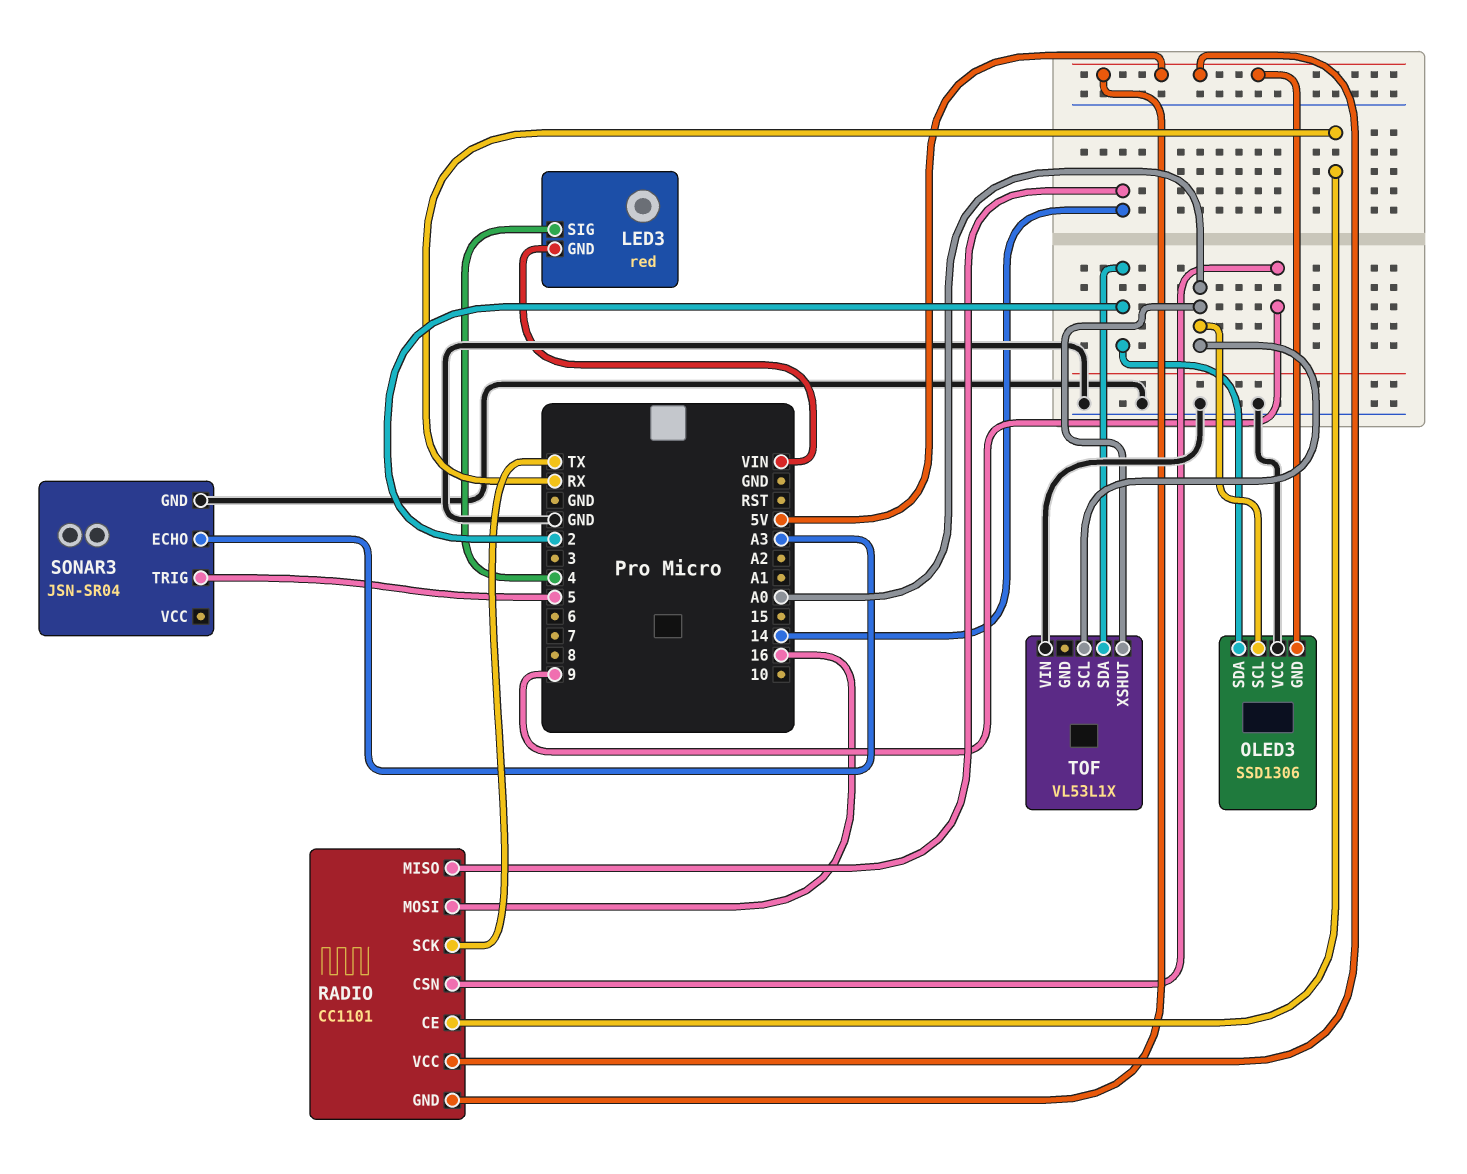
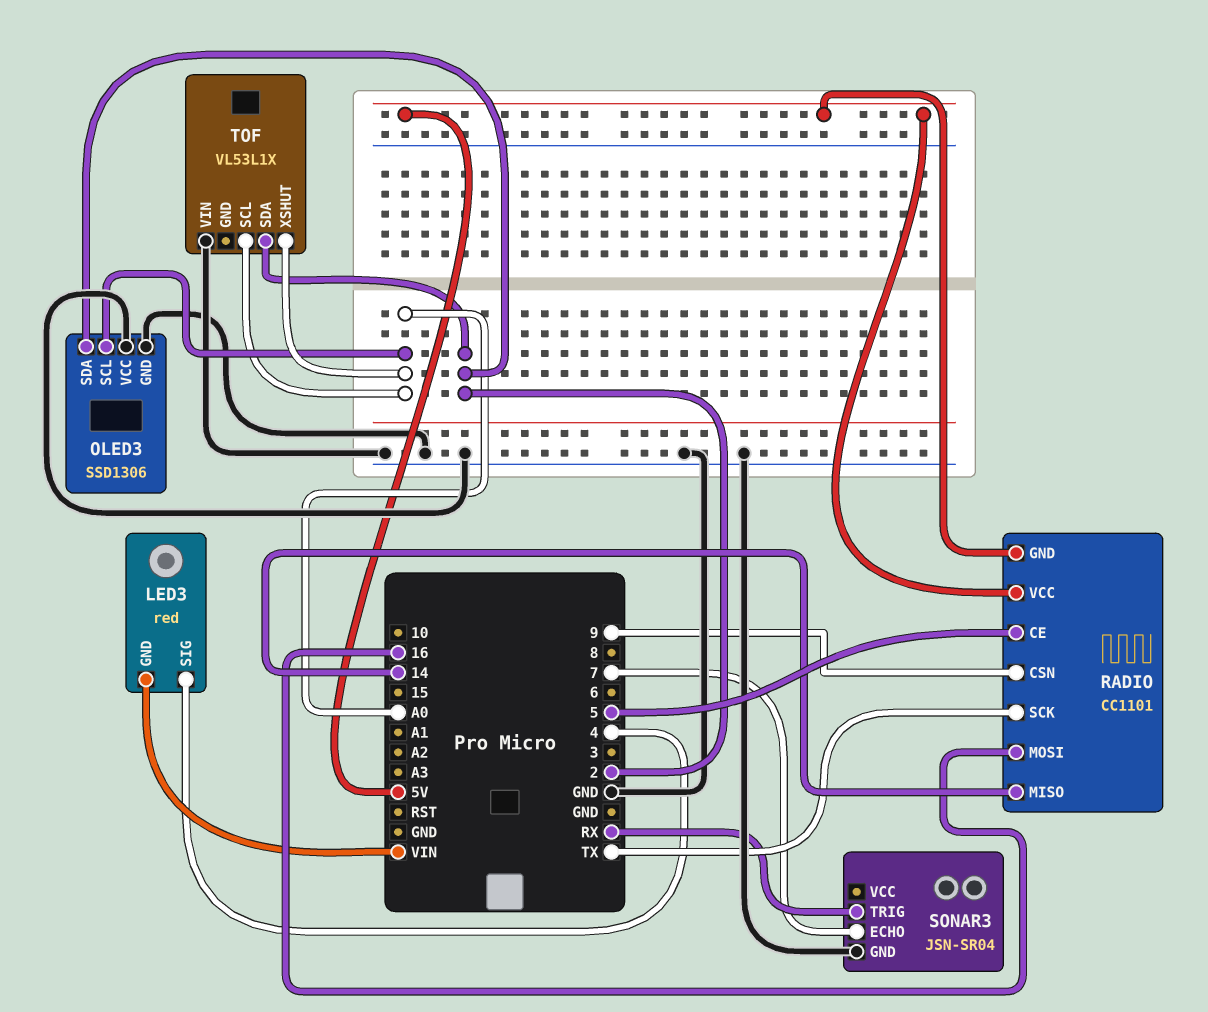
OLED3 pin GND: 5V -> GND
RADIO pin CE: RX -> 5
SONAR3 pin ECHO: A3 -> 7
SONAR3 pin TRIG: 5 -> RX

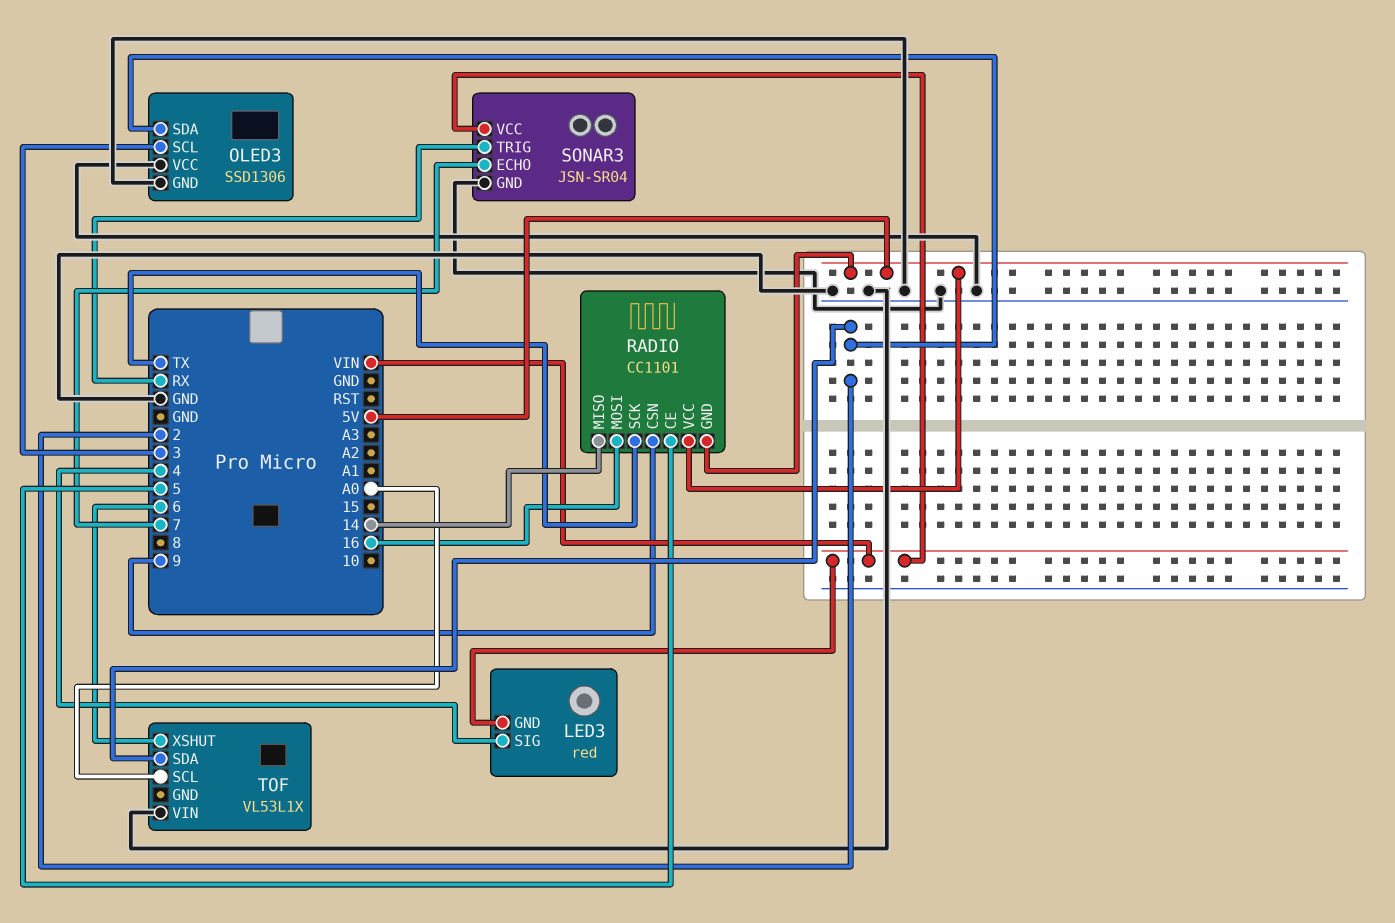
OLED3 pin SCL: A0 -> 3
SONAR3 pin VCC: none -> VIN
TOF pin XSHUT: A0 -> 6

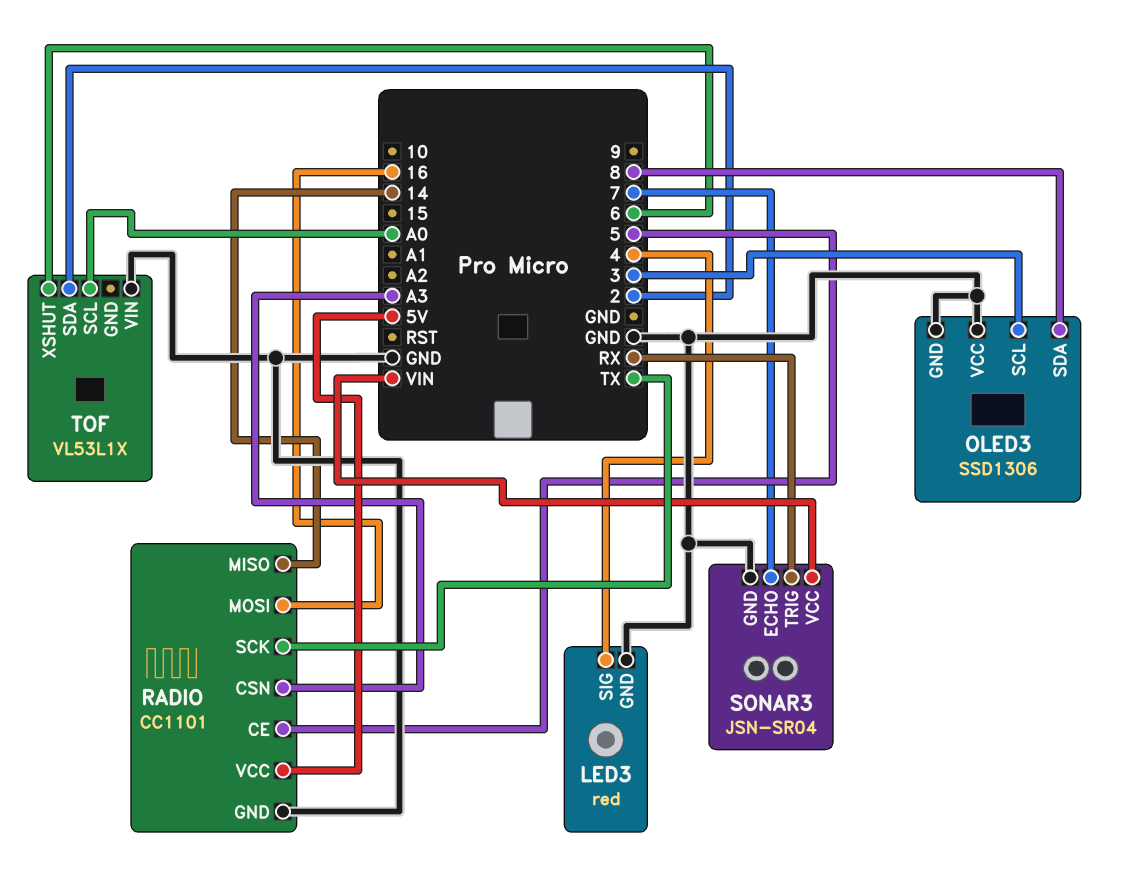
LED3 pin GND: VIN -> GND
OLED3 pin SDA: 2 -> 8
RADIO pin CSN: 9 -> A3
RADIO pin GND: 5V -> GND

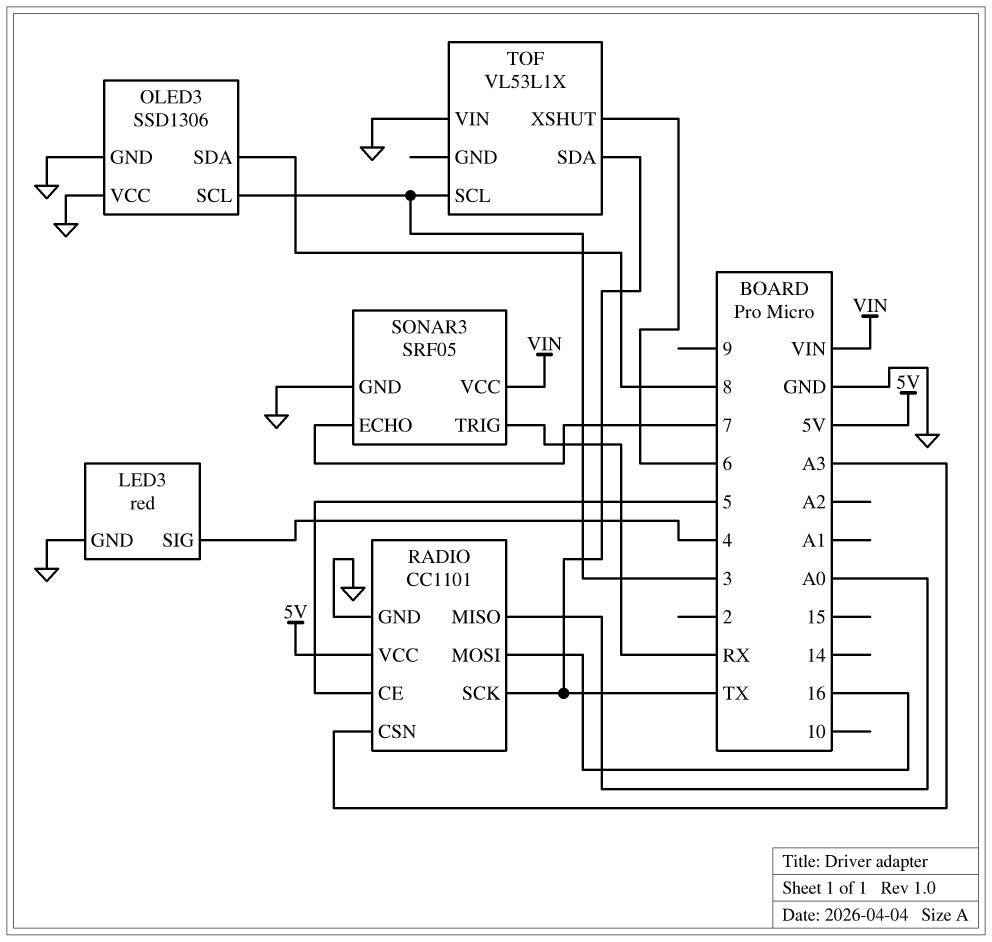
RADIO pin MISO: 14 -> A0
SONAR3: JSN-SR04 -> SRF05
TOF pin SCL: A0 -> 3
TOF pin SDA: 2 -> TX

